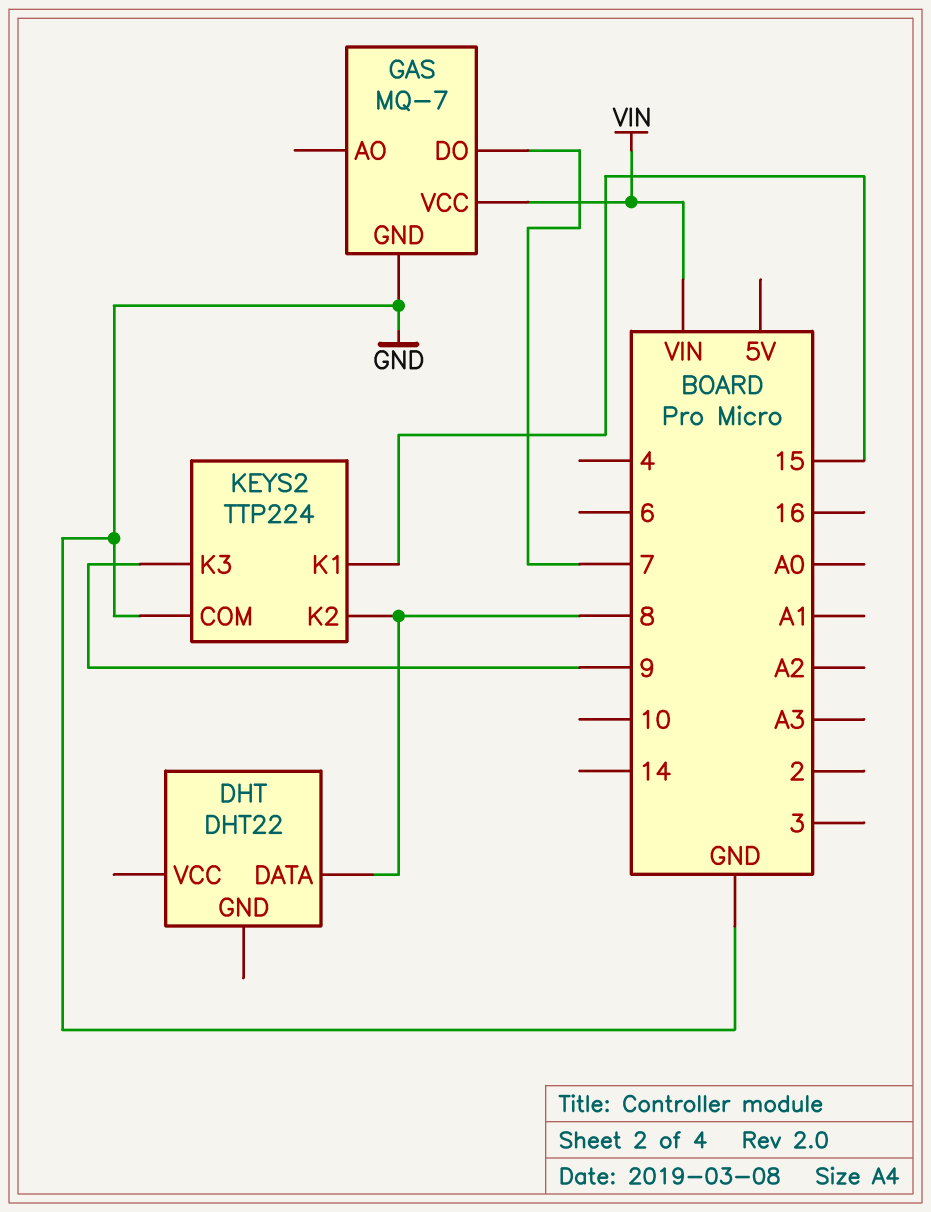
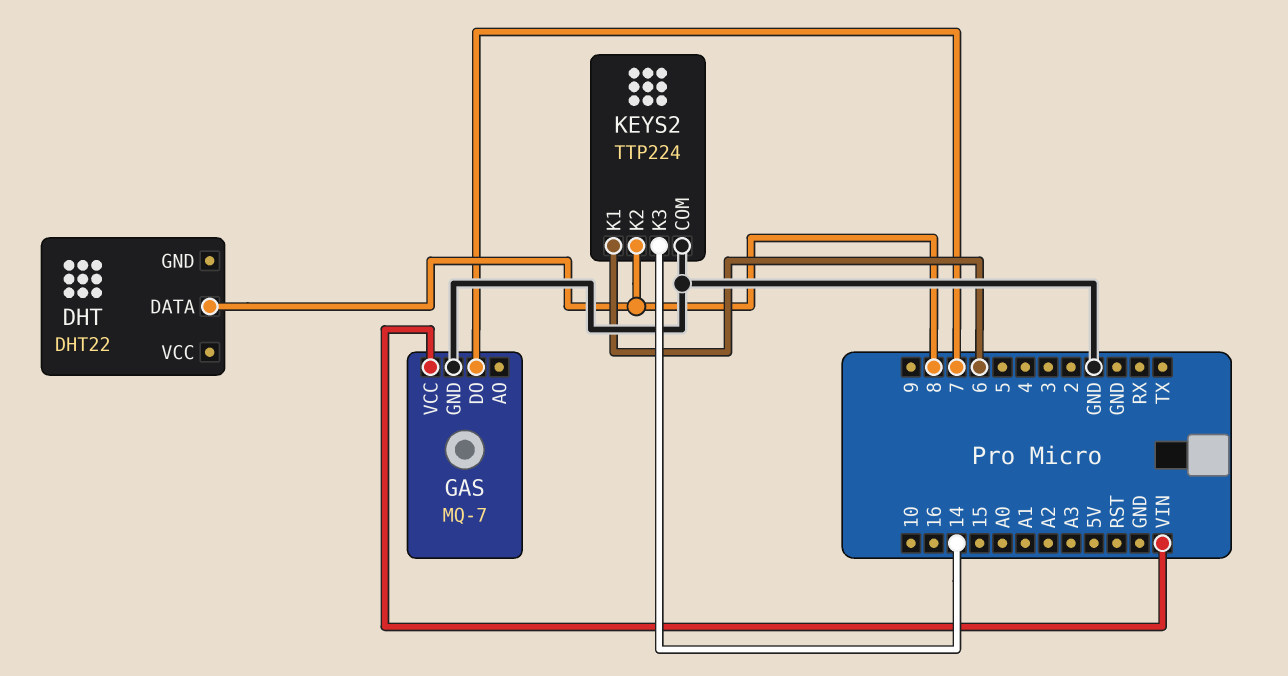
KEYS2 pin K1: 15 -> 6
KEYS2 pin K3: 9 -> 14

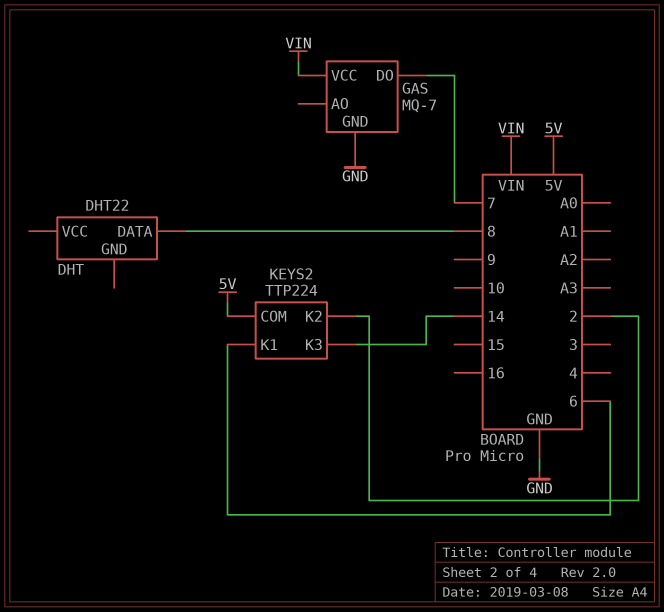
KEYS2 pin COM: GND -> 5V
KEYS2 pin K2: 8 -> 2

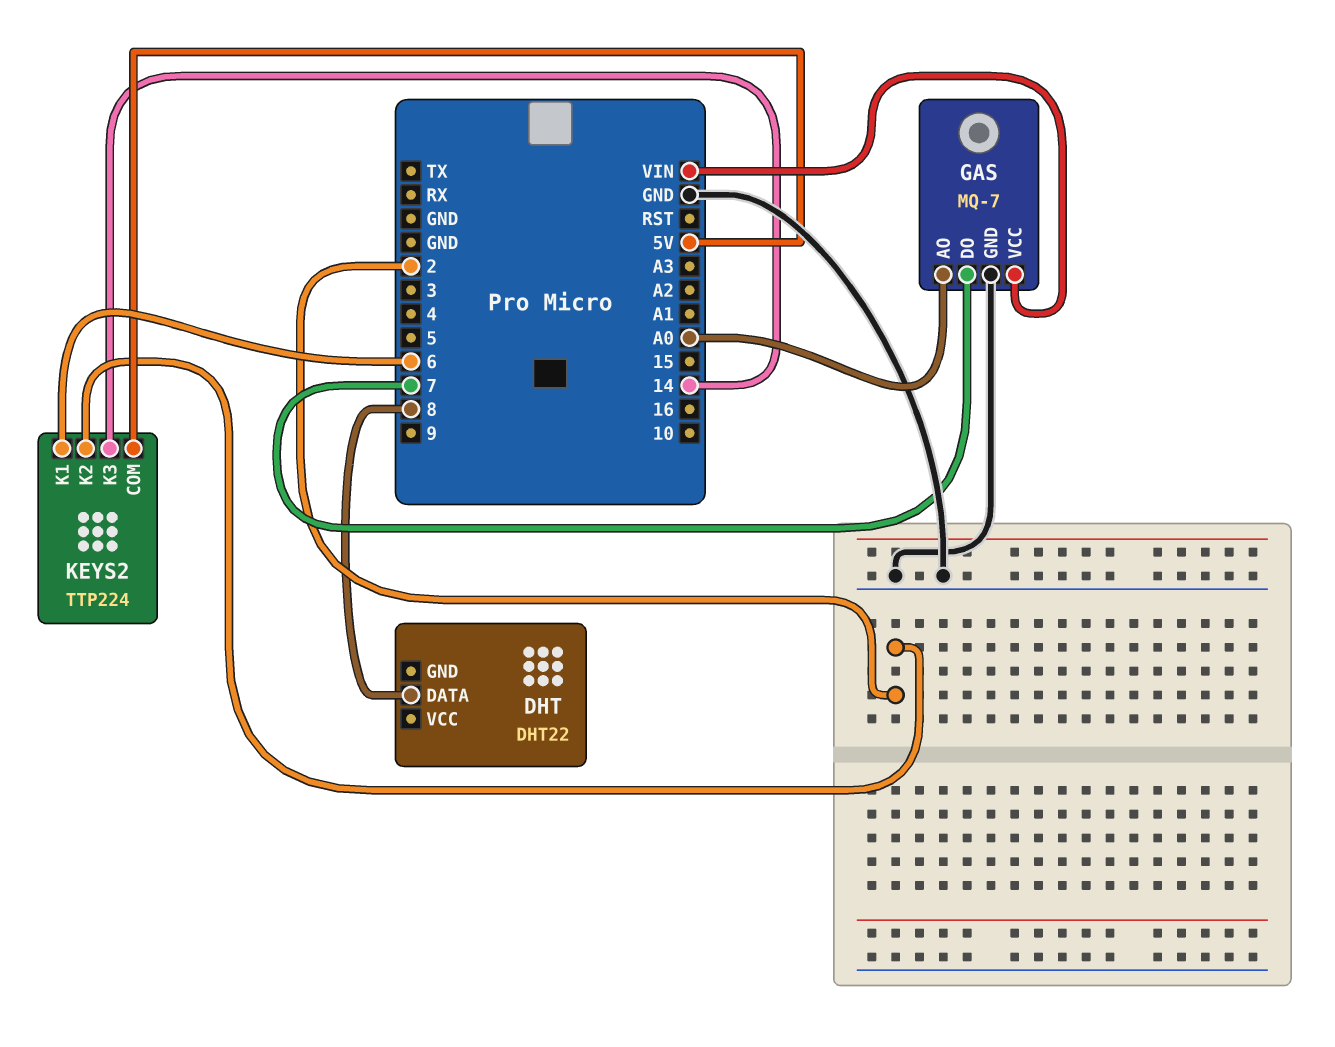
GAS pin AO: none -> A0

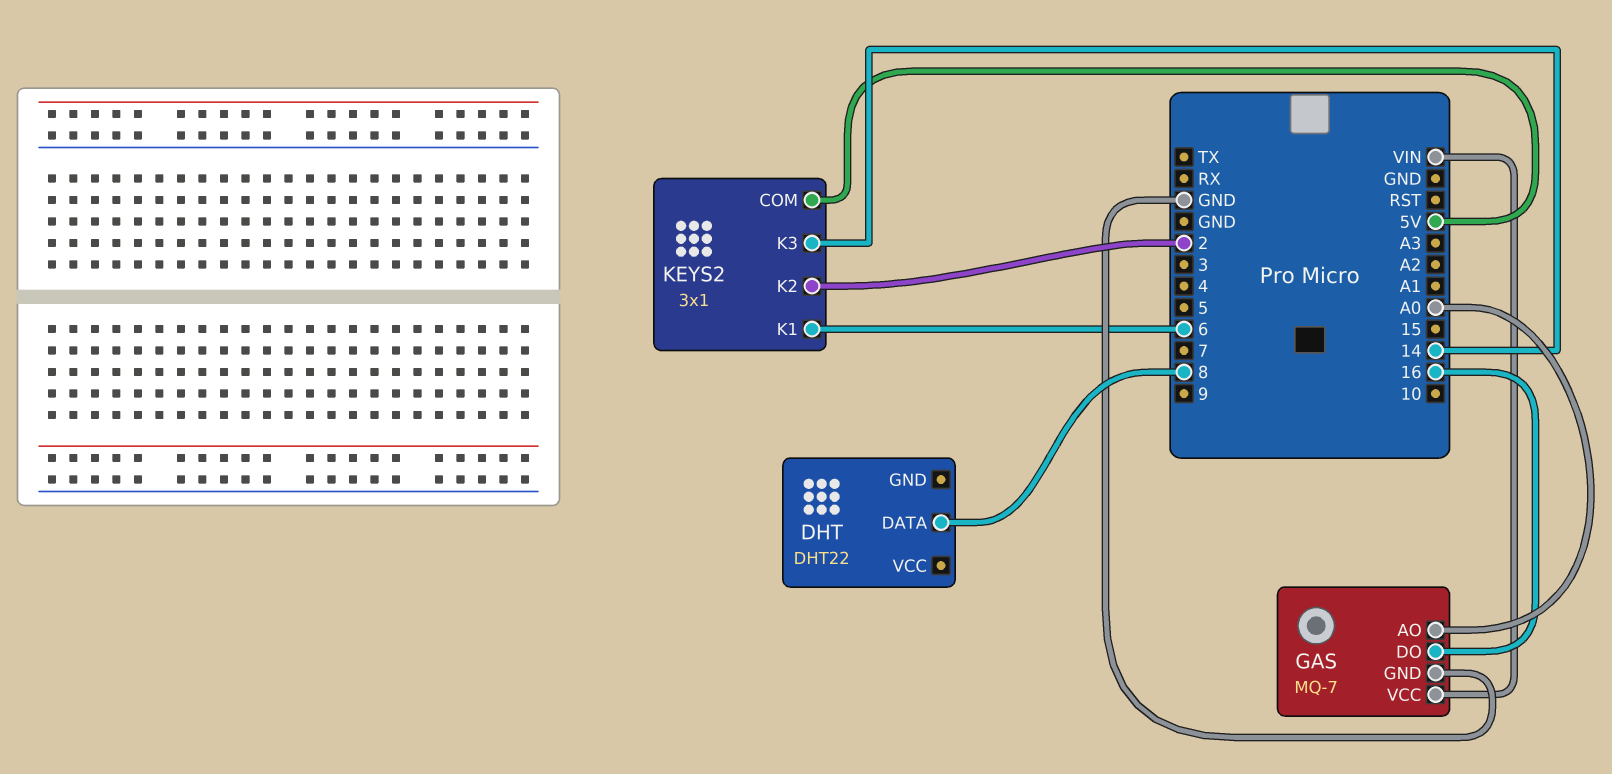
GAS pin DO: 7 -> 16
KEYS2: TTP224 -> 3x1

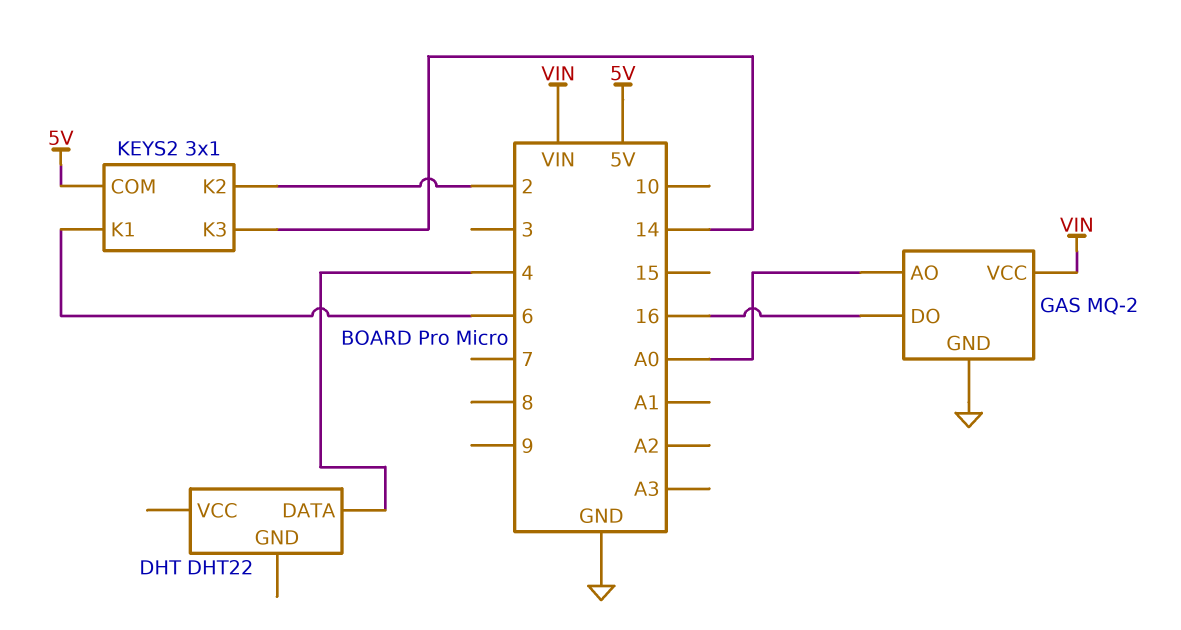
DHT pin DATA: 8 -> 4
GAS: MQ-7 -> MQ-2

